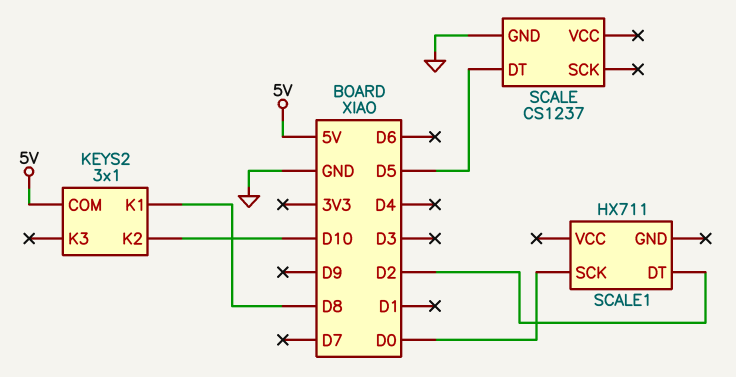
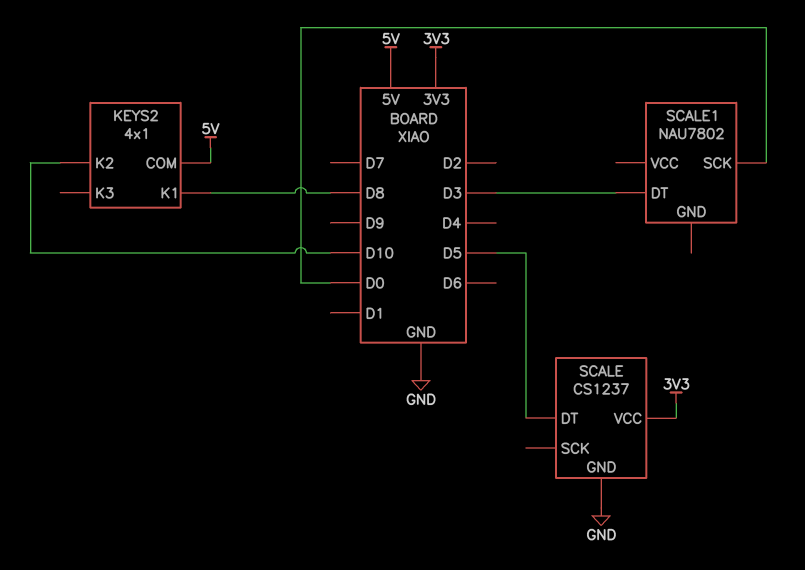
KEYS2: 3x1 -> 4x1
SCALE pin VCC: none -> 3V3
SCALE1: HX711 -> NAU7802
SCALE1 pin DT: D2 -> D3

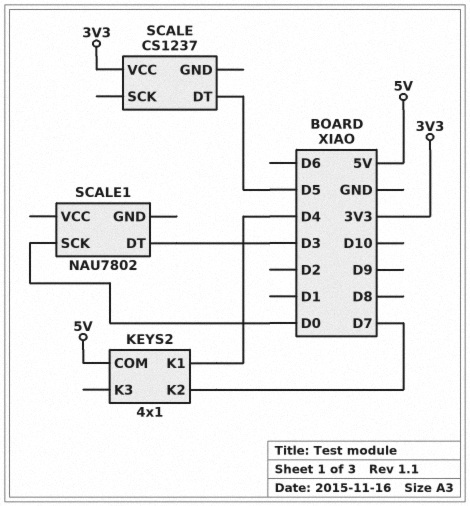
KEYS2 pin K1: D8 -> D4
KEYS2 pin K2: D10 -> D7
SCALE pin GND: GND -> none

